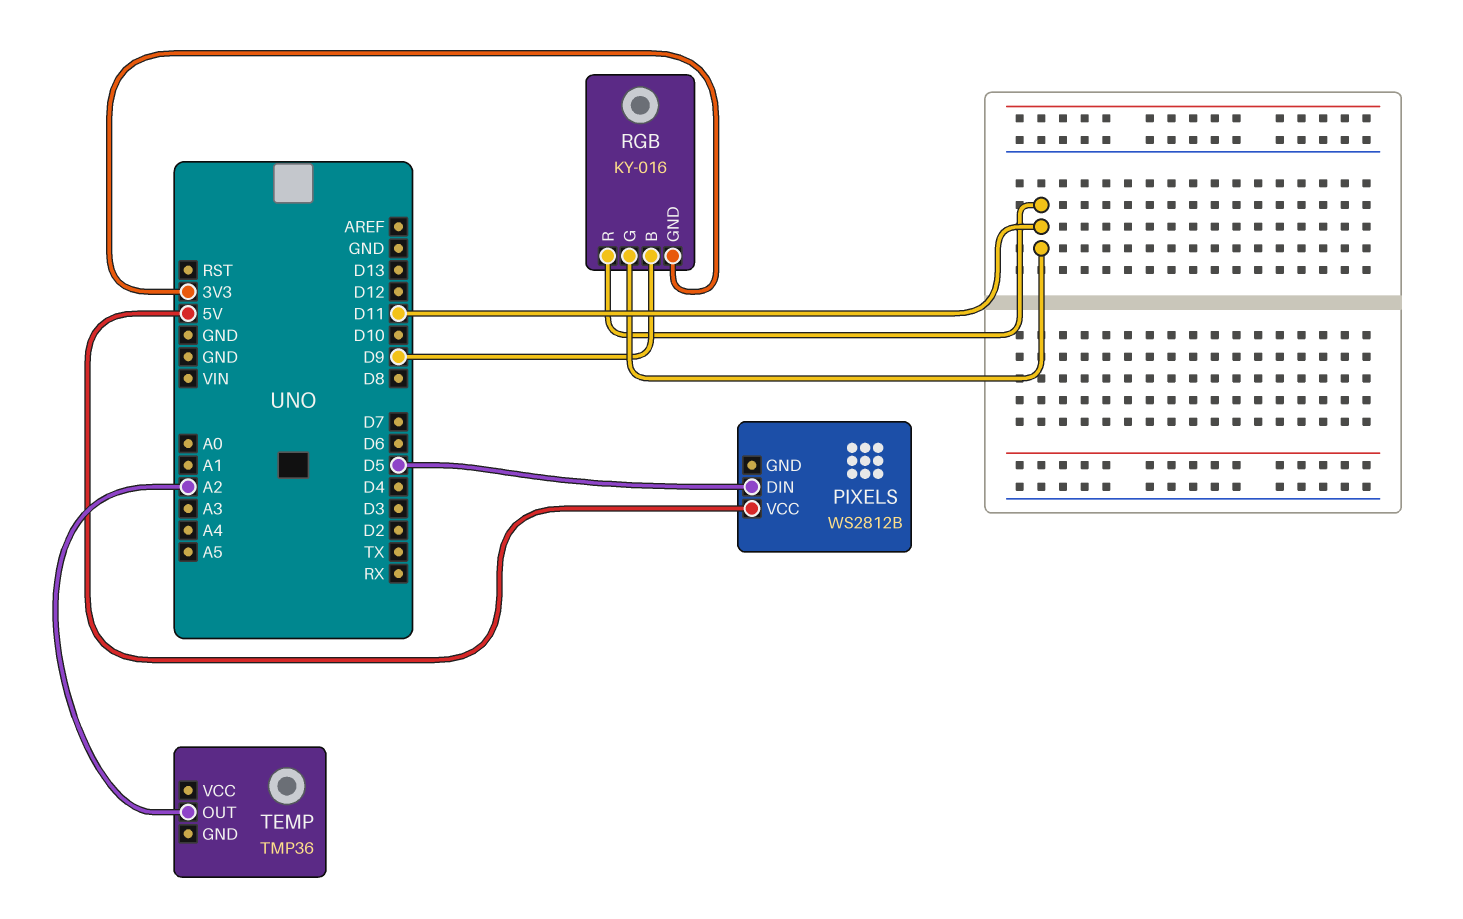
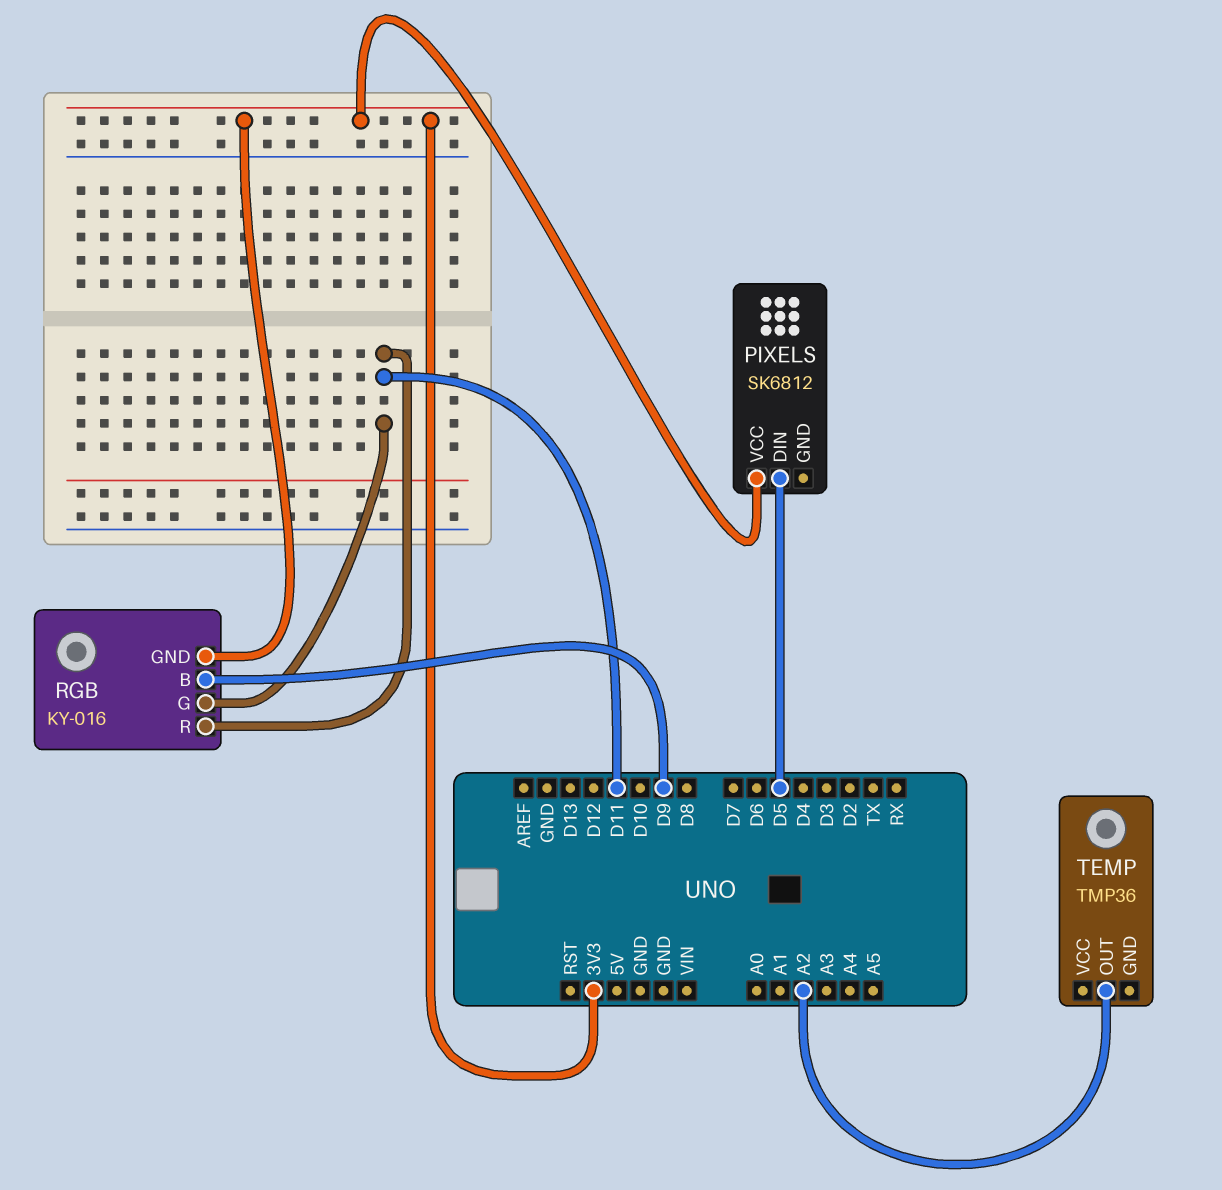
PIXELS: WS2812B -> SK6812
PIXELS pin VCC: 5V -> 3V3

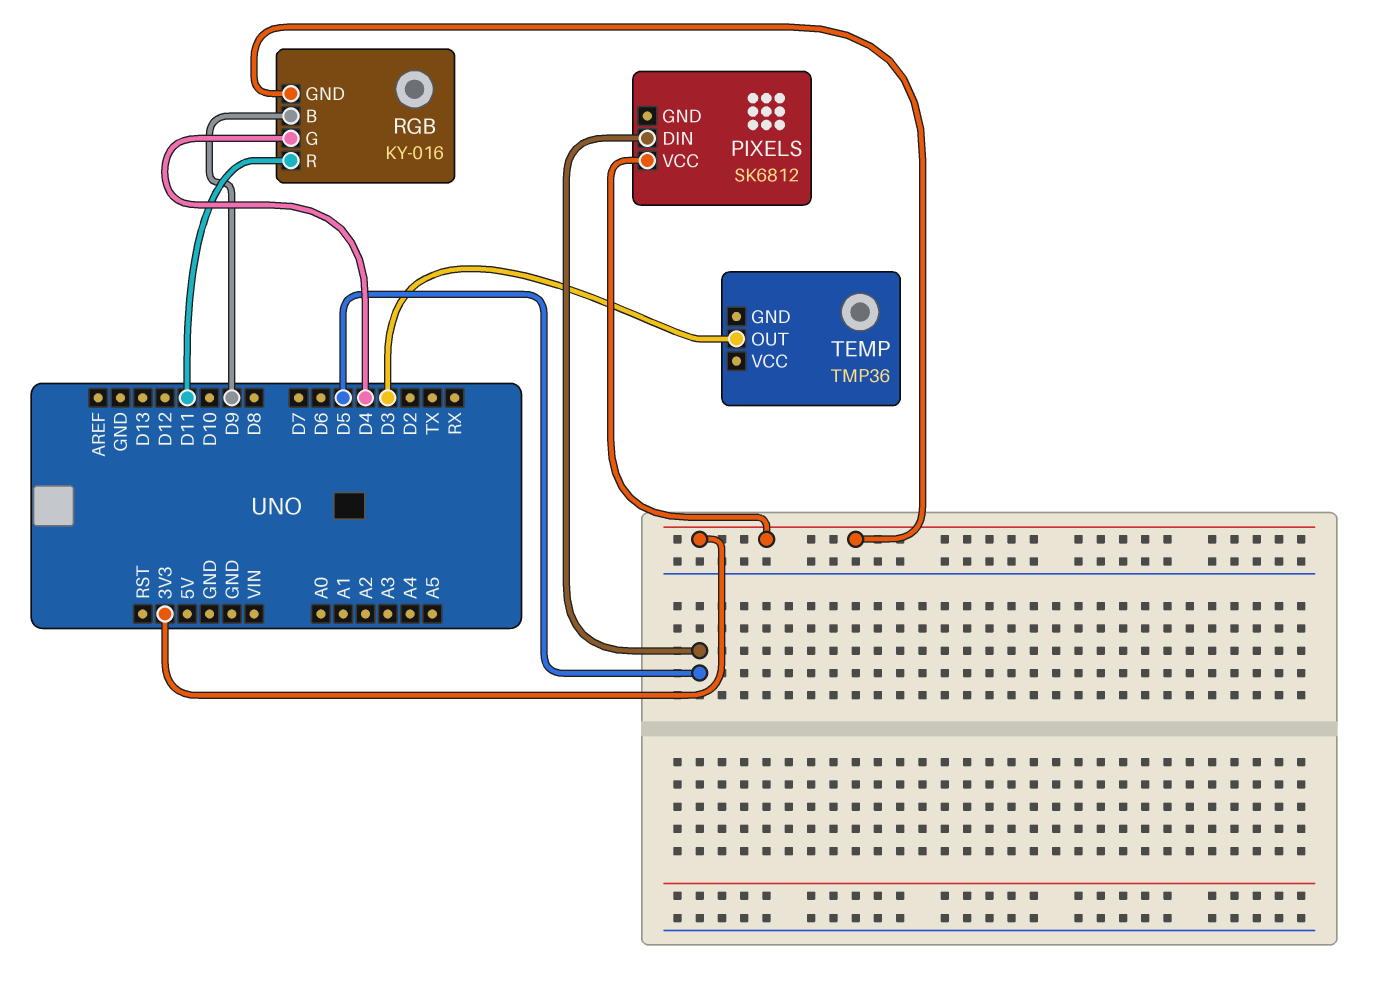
RGB pin G: D11 -> D4
TEMP pin OUT: A2 -> D3

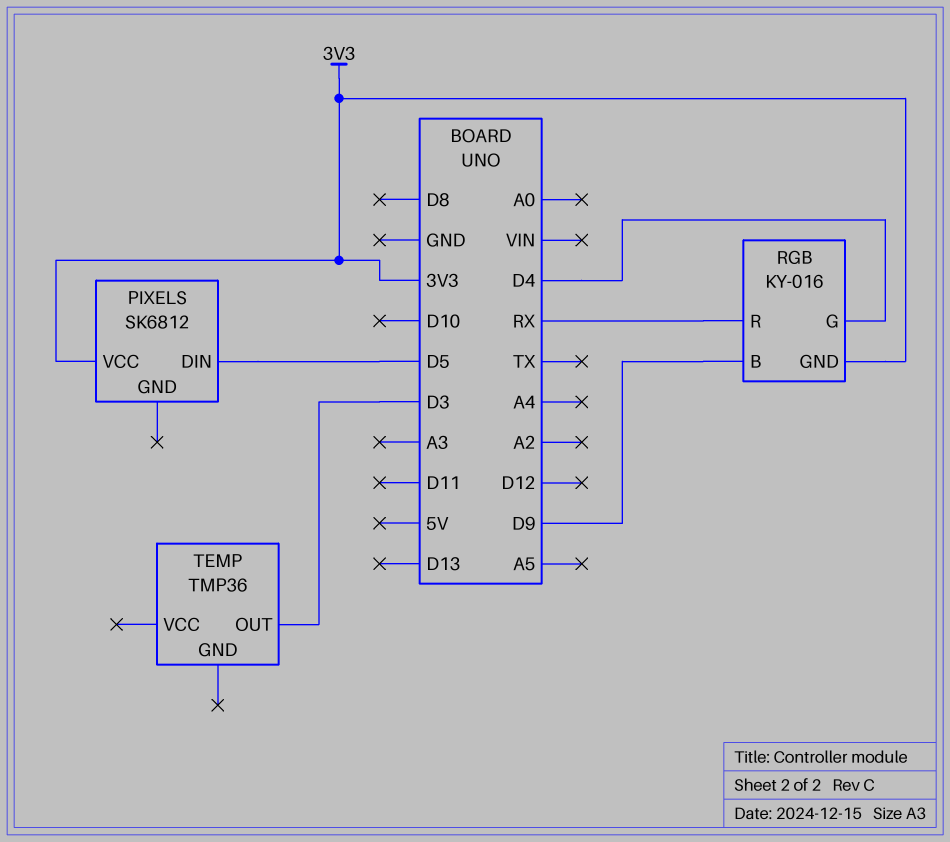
RGB pin R: D11 -> RX

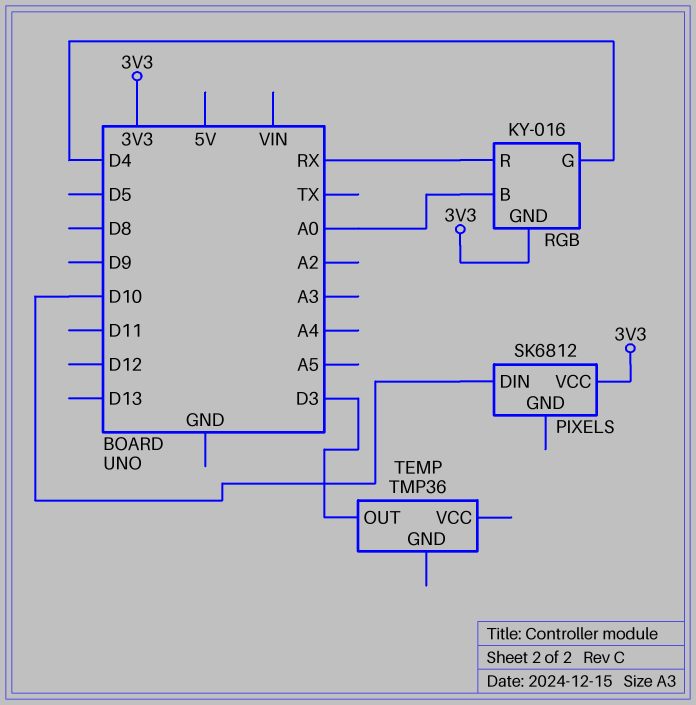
PIXELS pin DIN: D5 -> D10
RGB pin B: D9 -> A0

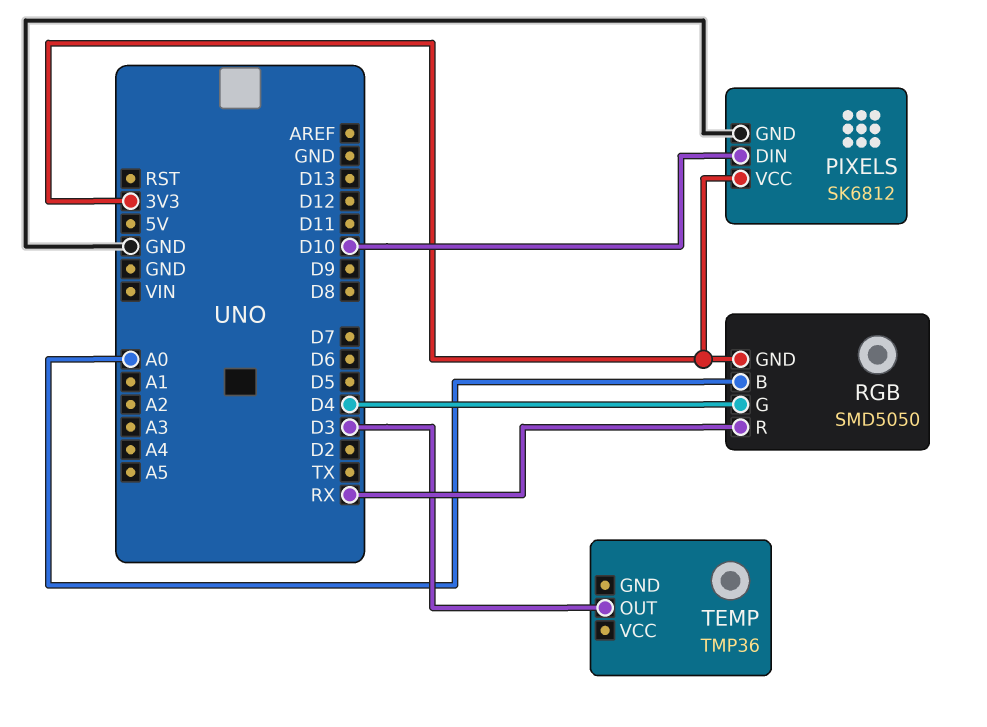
PIXELS pin GND: none -> GND
RGB: KY-016 -> SMD5050

